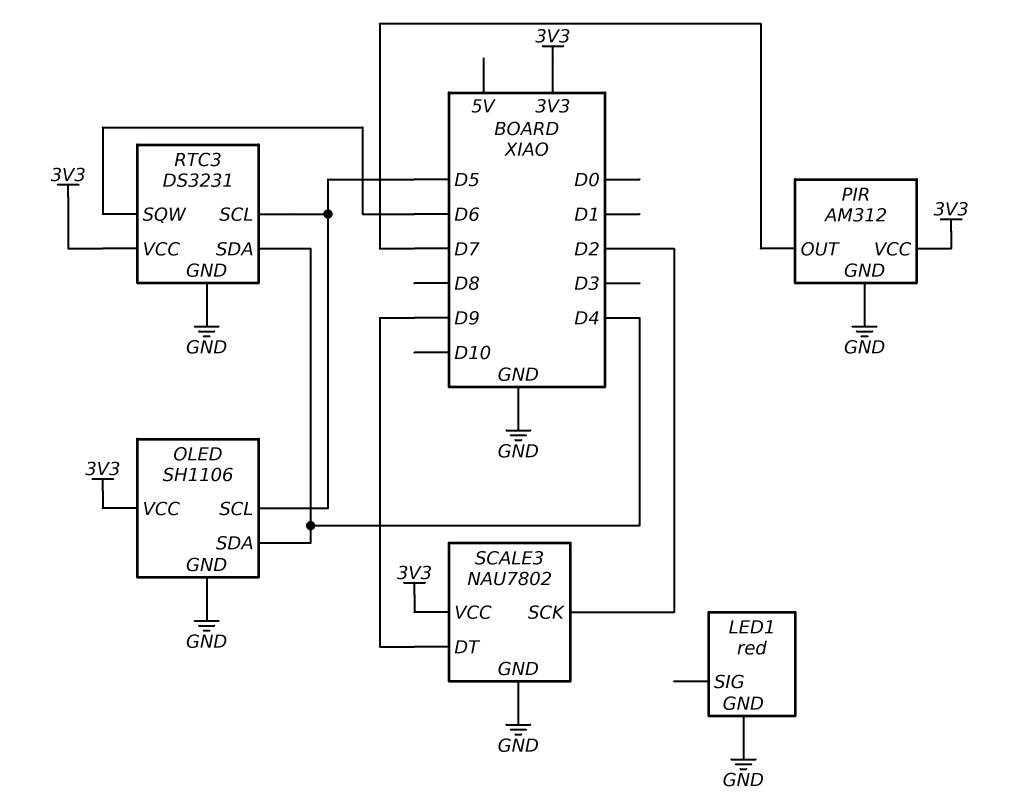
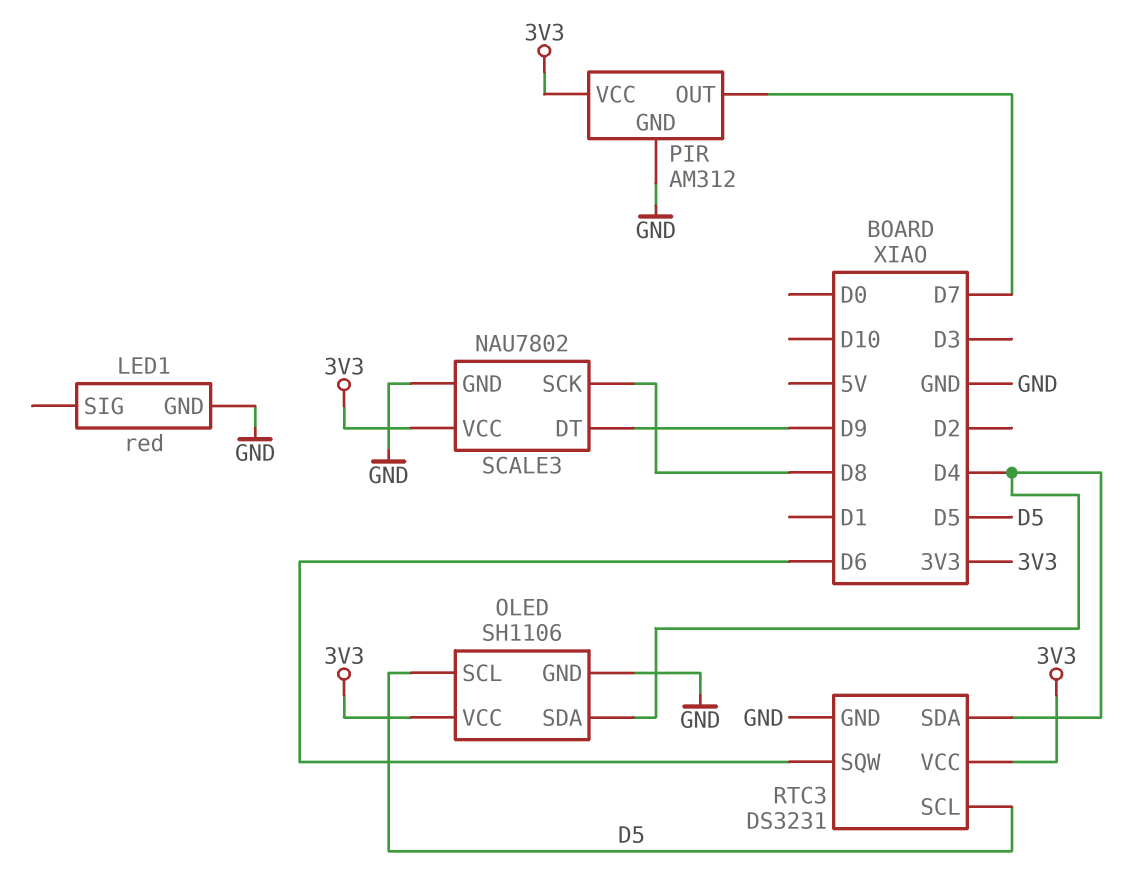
SCALE3 pin SCK: D2 -> D8

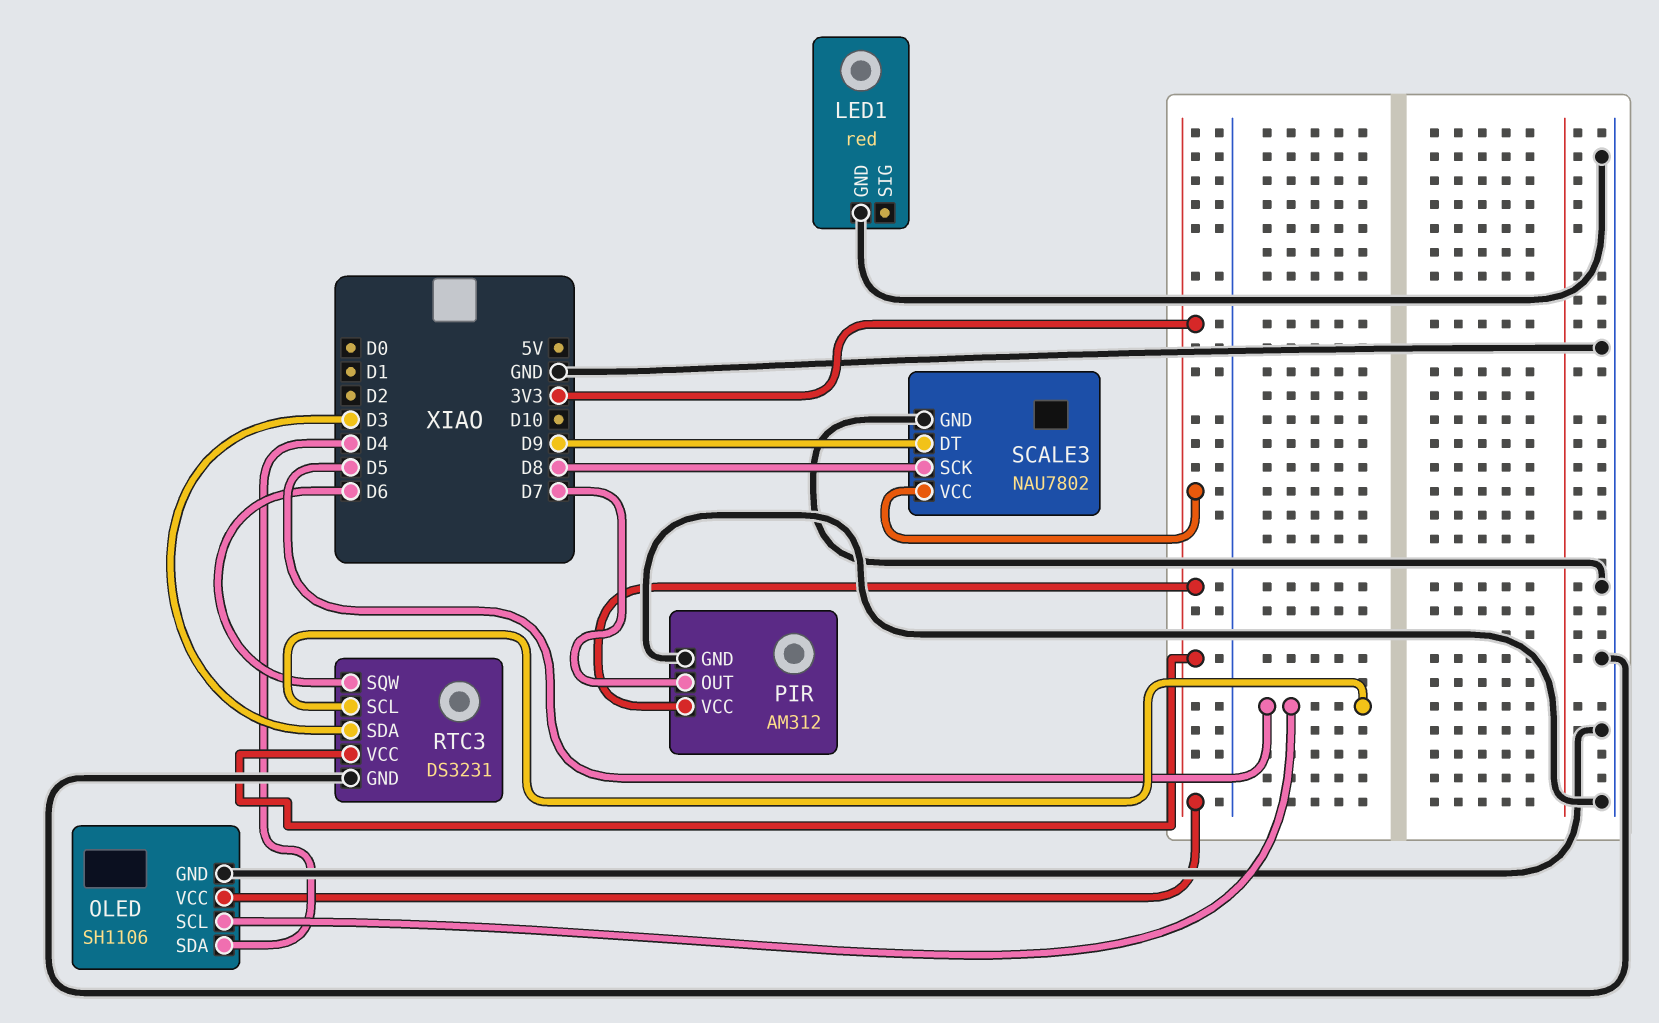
RTC3 pin SDA: D4 -> D3

